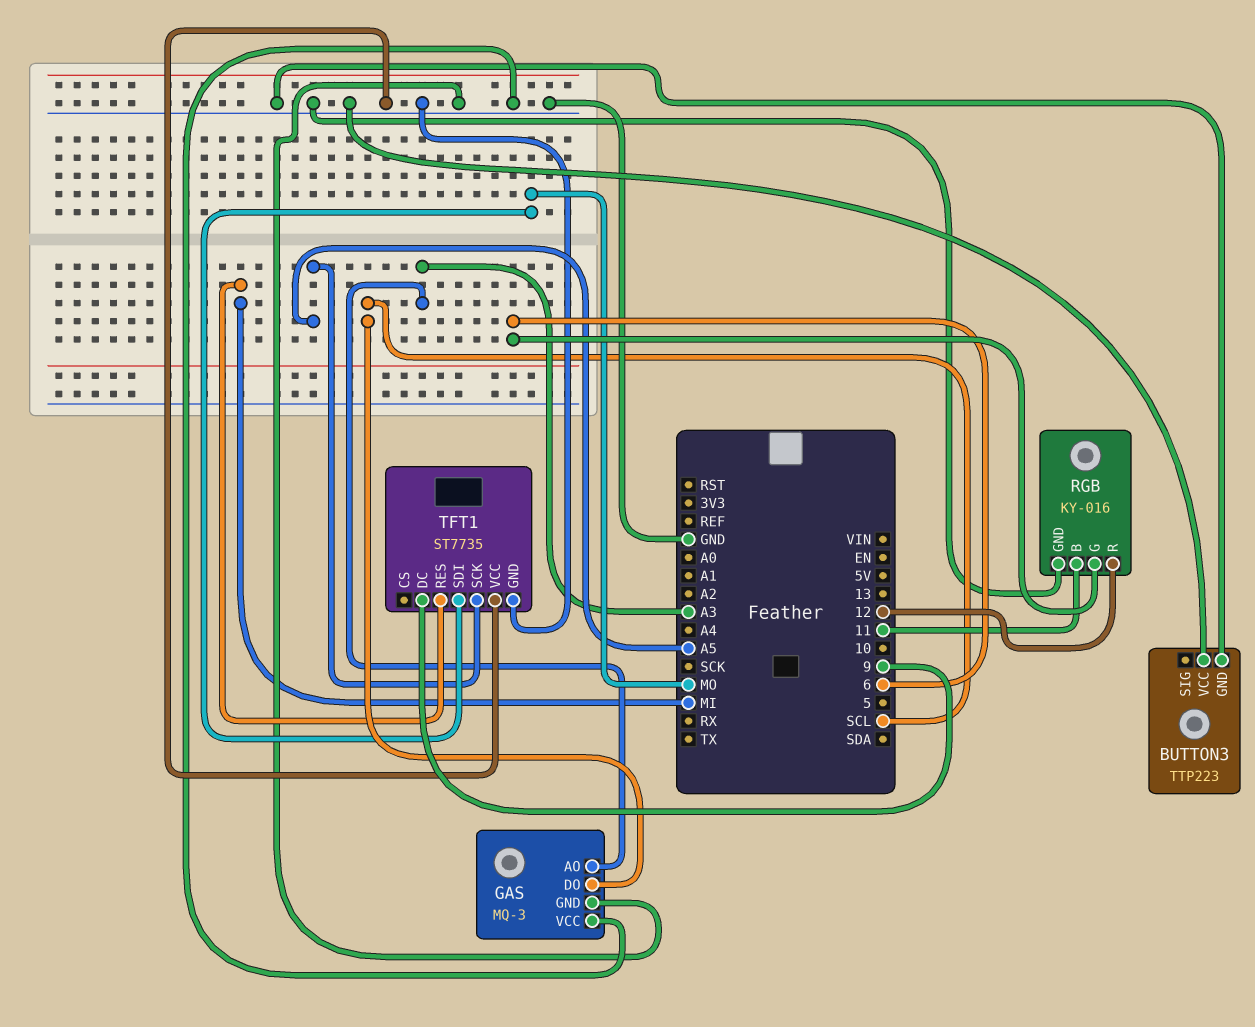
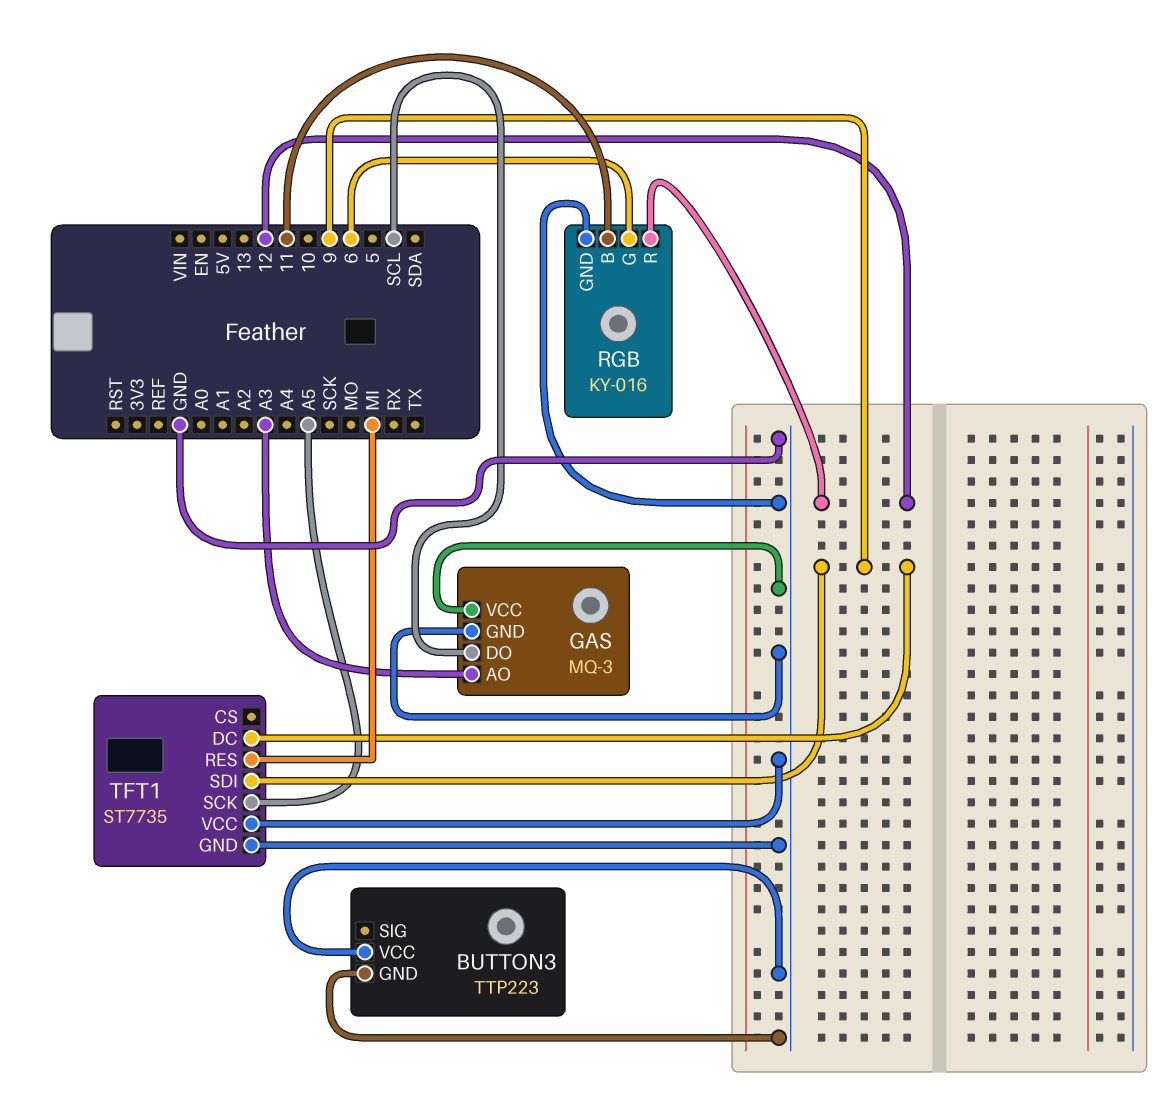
TFT1 pin SDI: MO -> 9

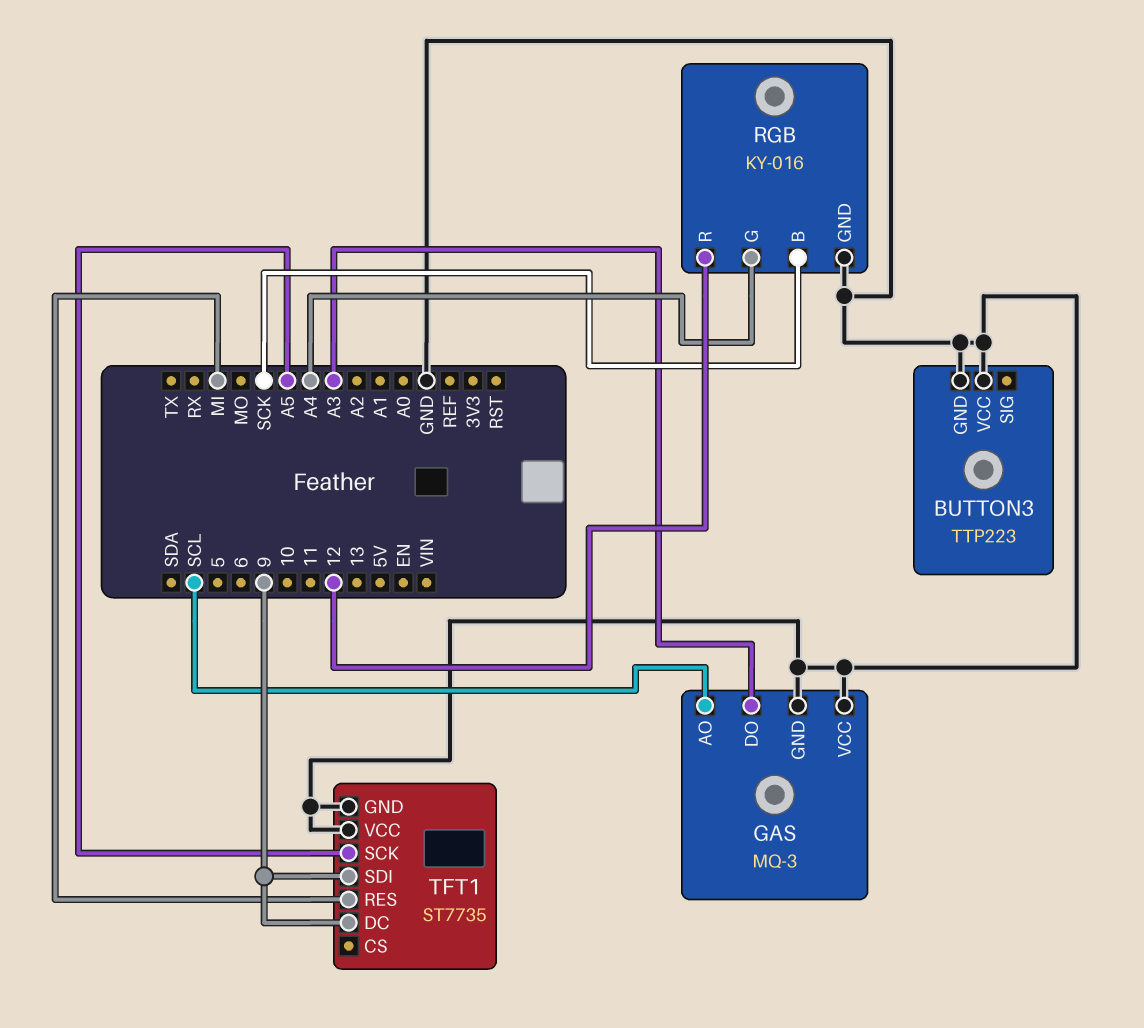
GAS pin AO: A3 -> SCL
GAS pin DO: SCL -> A3
RGB pin B: 11 -> SCK
RGB pin G: 6 -> A4

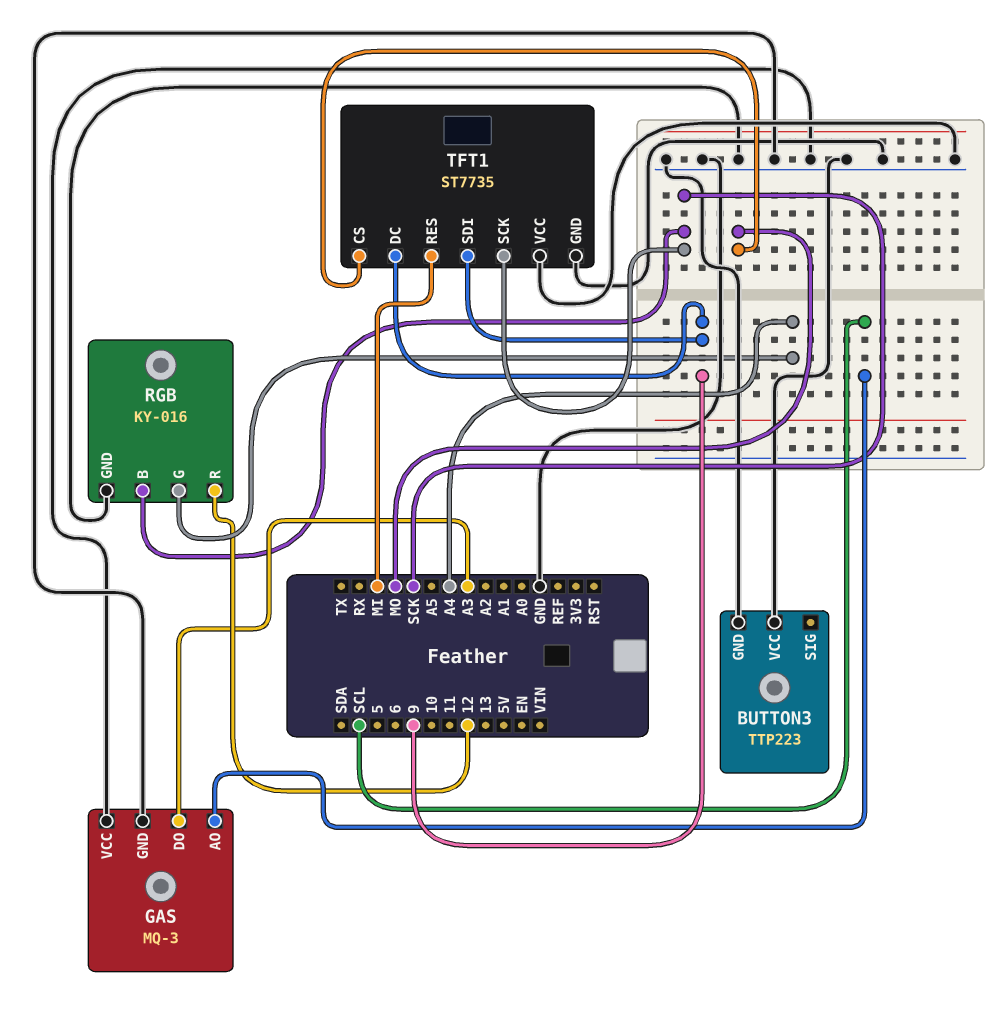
TFT1 pin CS: none -> MO
TFT1 pin SCK: A5 -> SCK

